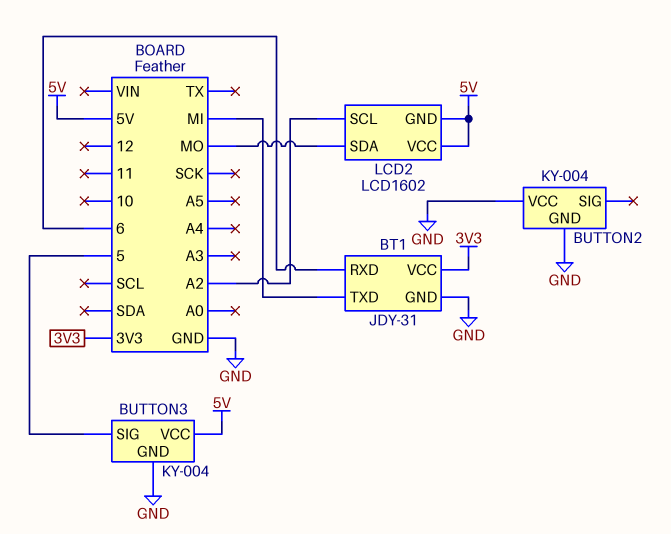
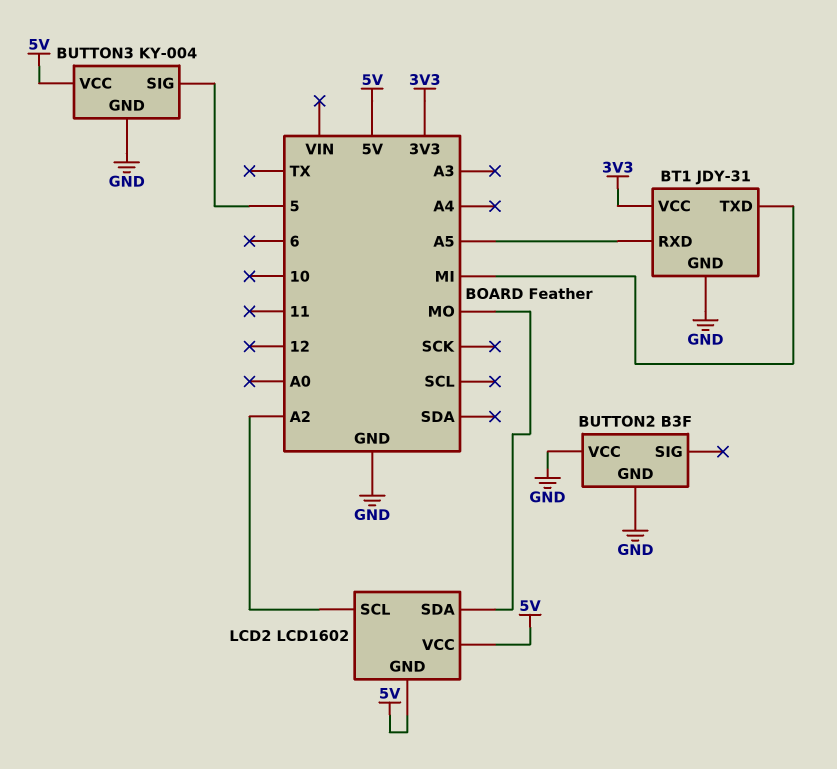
BT1 pin RXD: 6 -> A5
BUTTON2: KY-004 -> B3F

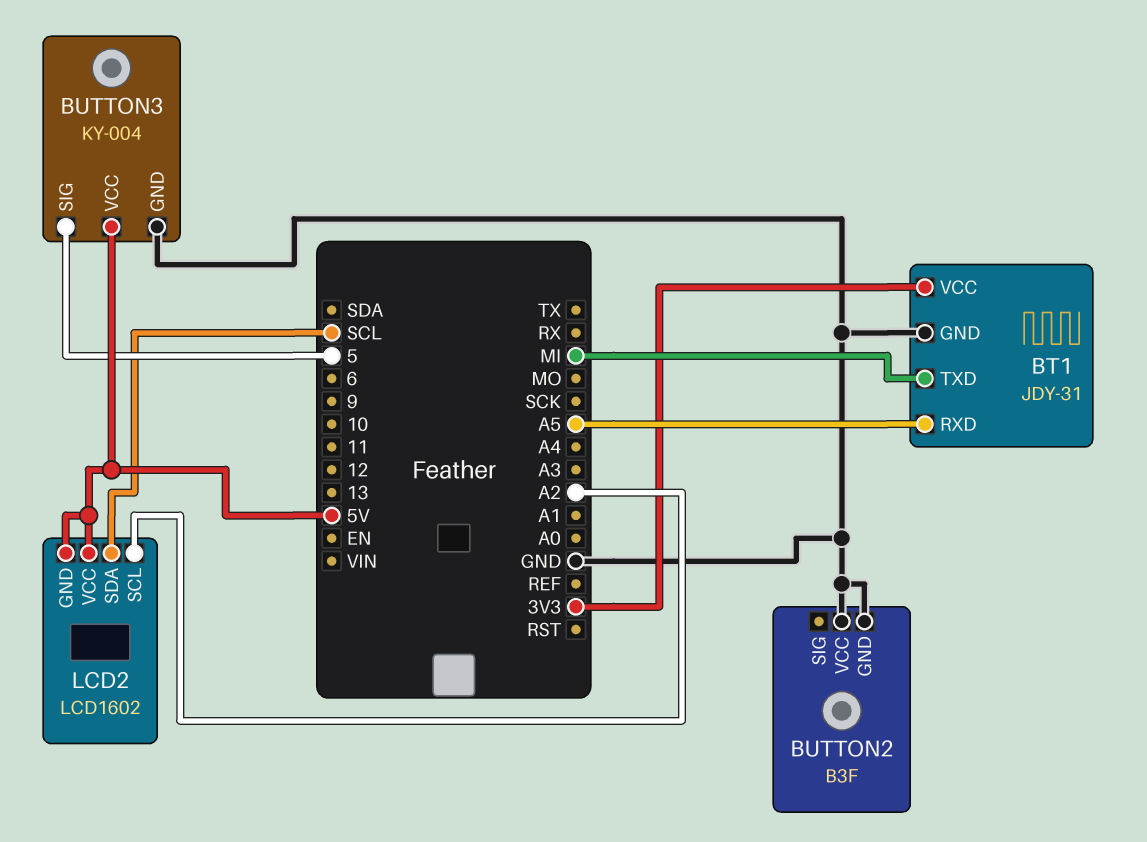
LCD2 pin SDA: MO -> SCL

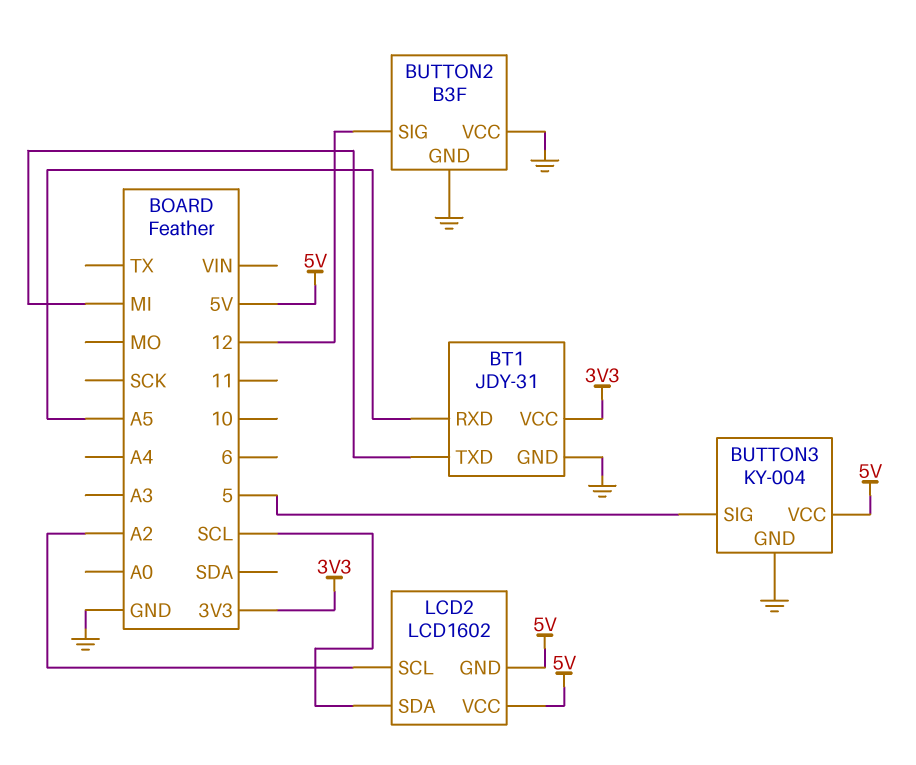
BUTTON2 pin SIG: none -> 12

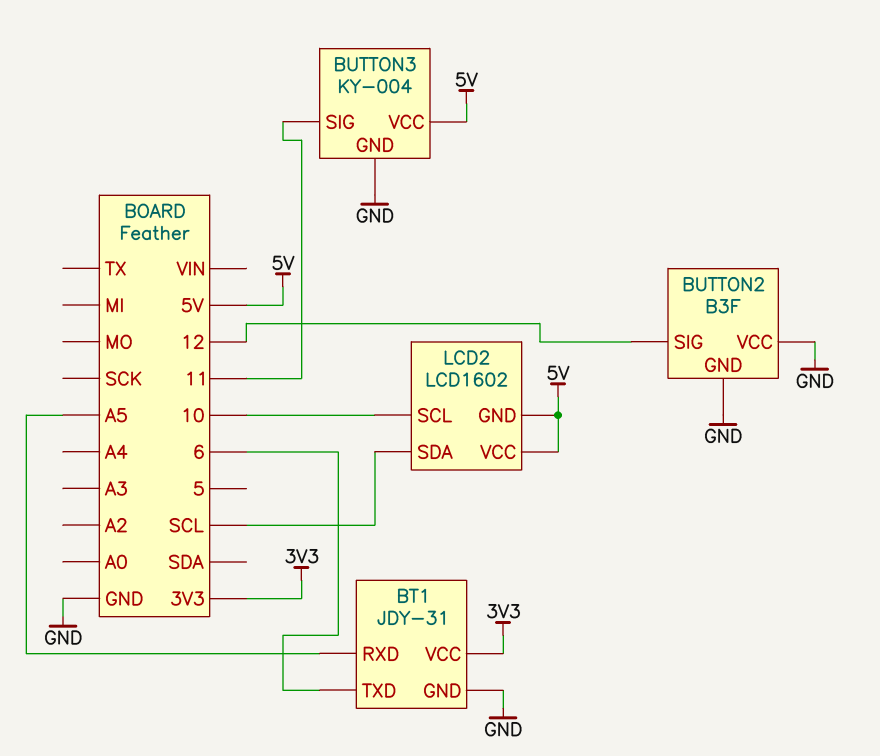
BT1 pin TXD: MI -> 6
BUTTON3 pin SIG: 5 -> 11
LCD2 pin SCL: A2 -> 10

